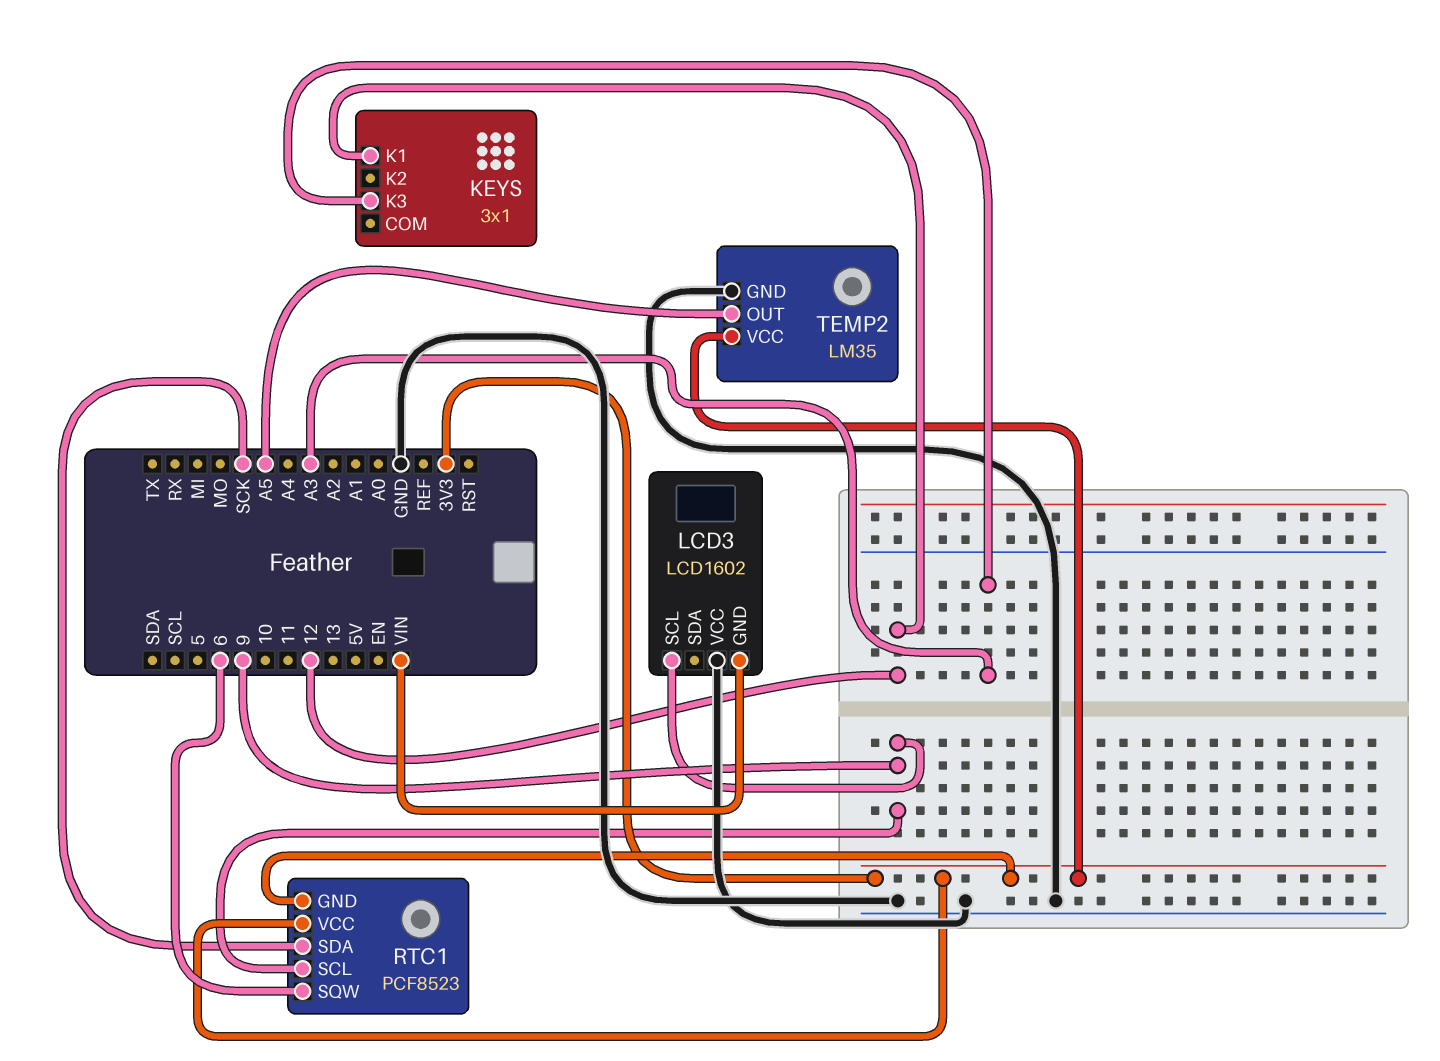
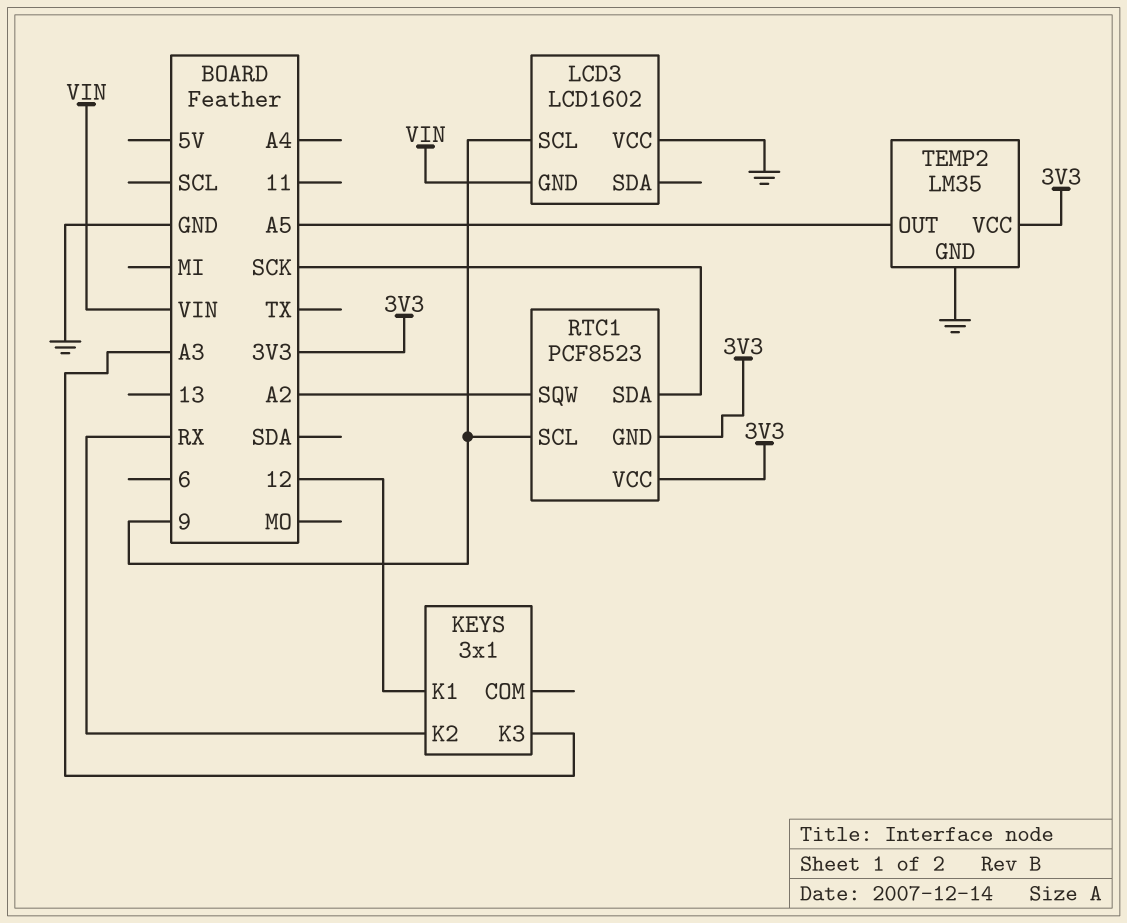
KEYS pin K2: none -> RX
RTC1 pin SQW: 6 -> A2

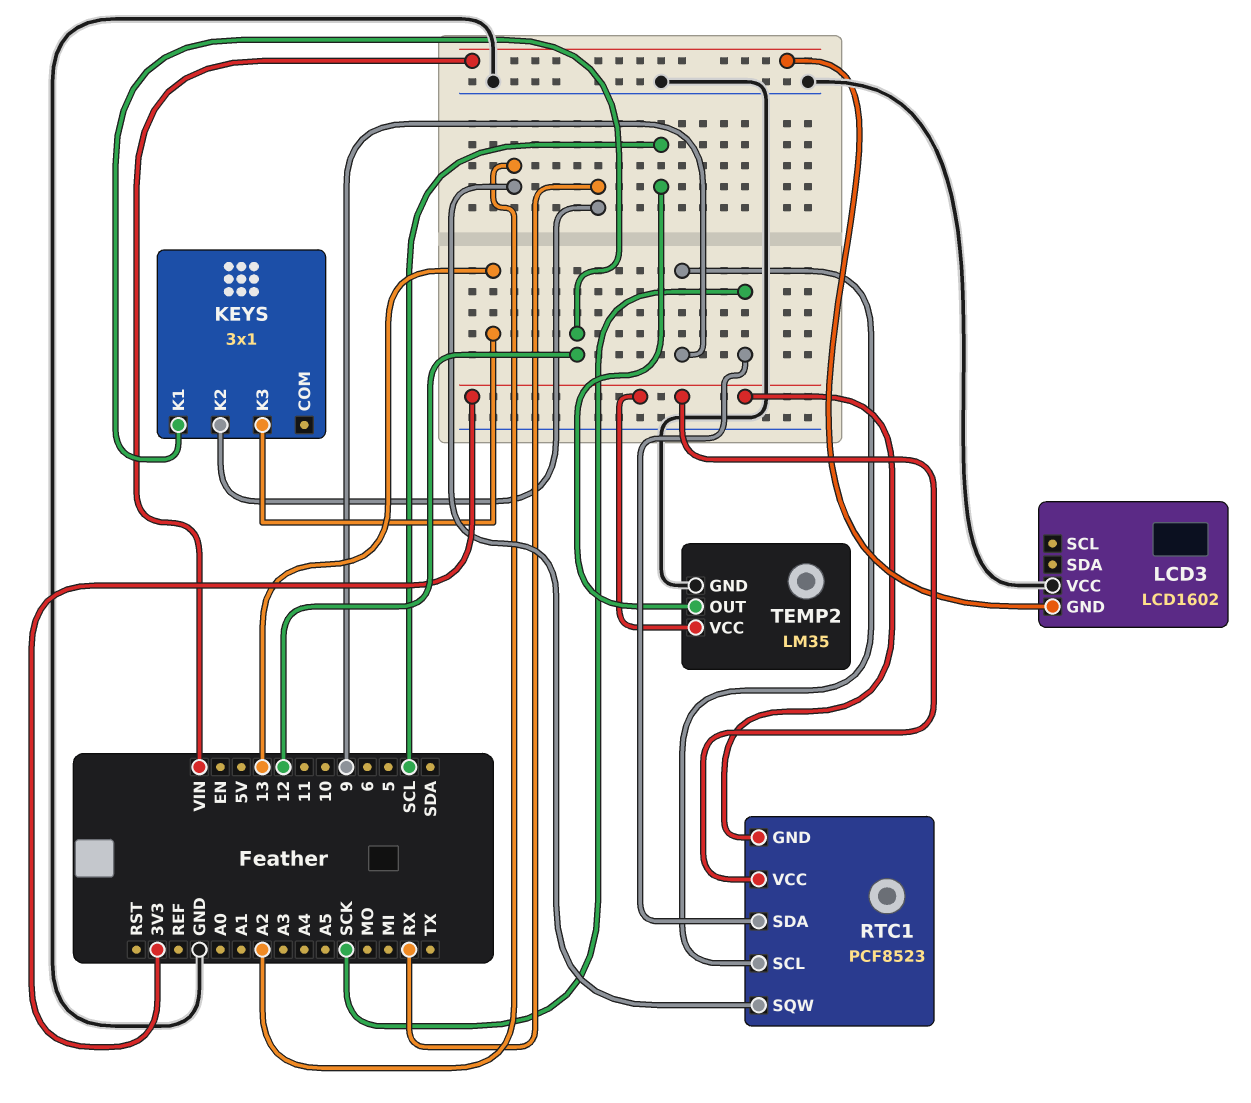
KEYS pin K3: A3 -> 13
LCD3 pin SCL: 9 -> none
TEMP2 pin OUT: A5 -> SCL

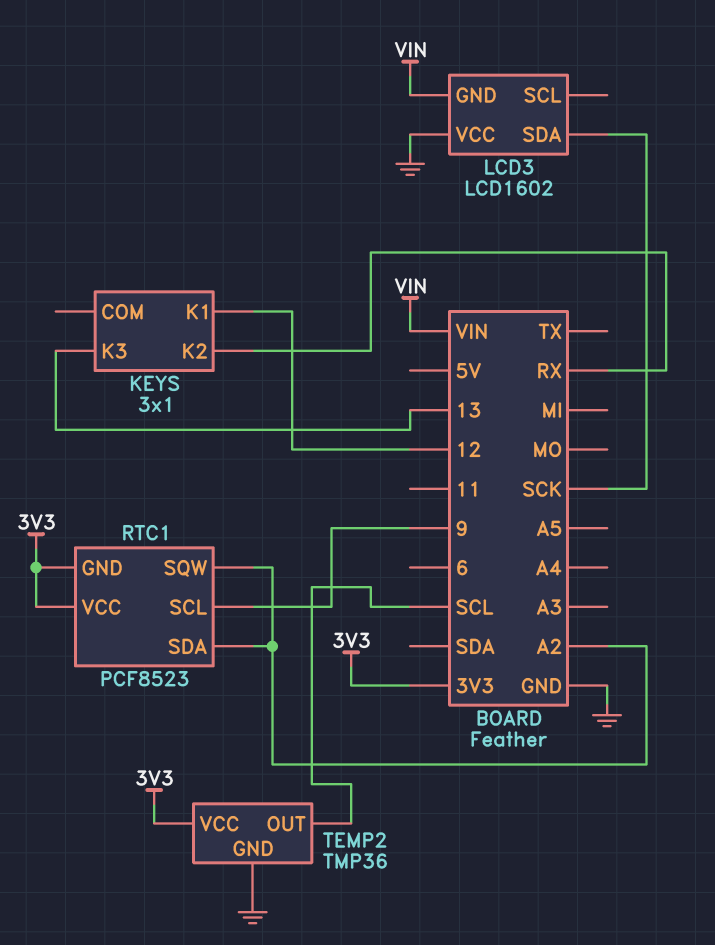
LCD3 pin SDA: none -> SCK
RTC1 pin SDA: SCK -> A2
TEMP2: LM35 -> TMP36

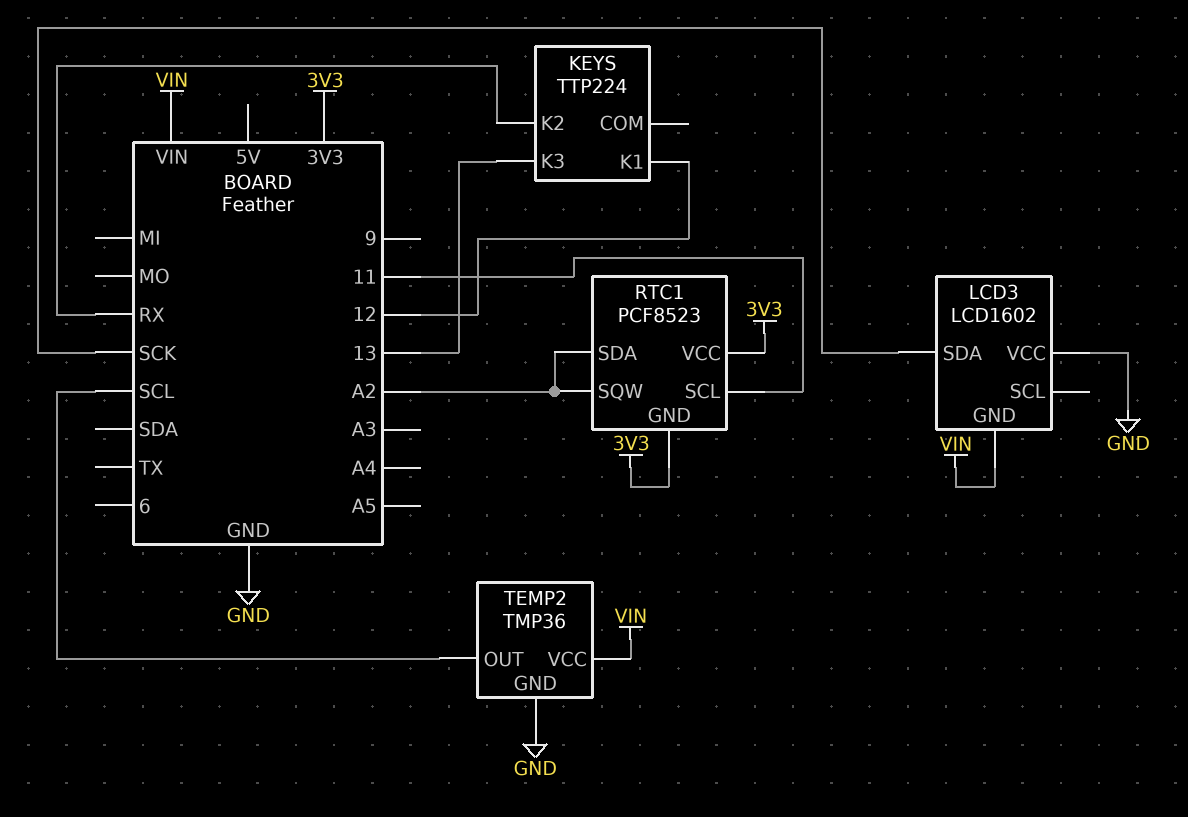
KEYS: 3x1 -> TTP224
RTC1 pin SCL: 9 -> 11
TEMP2 pin VCC: 3V3 -> VIN

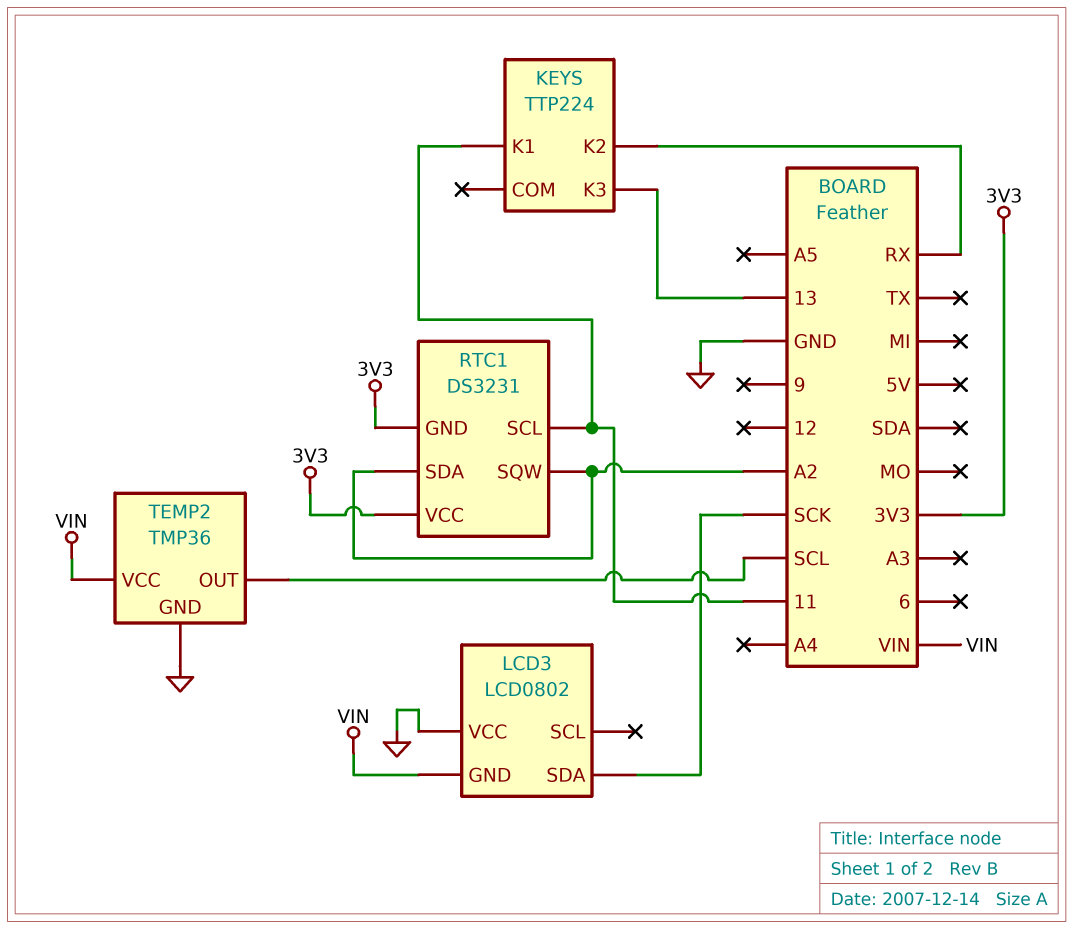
KEYS pin K1: 12 -> 11
LCD3: LCD1602 -> LCD0802
RTC1: PCF8523 -> DS3231

